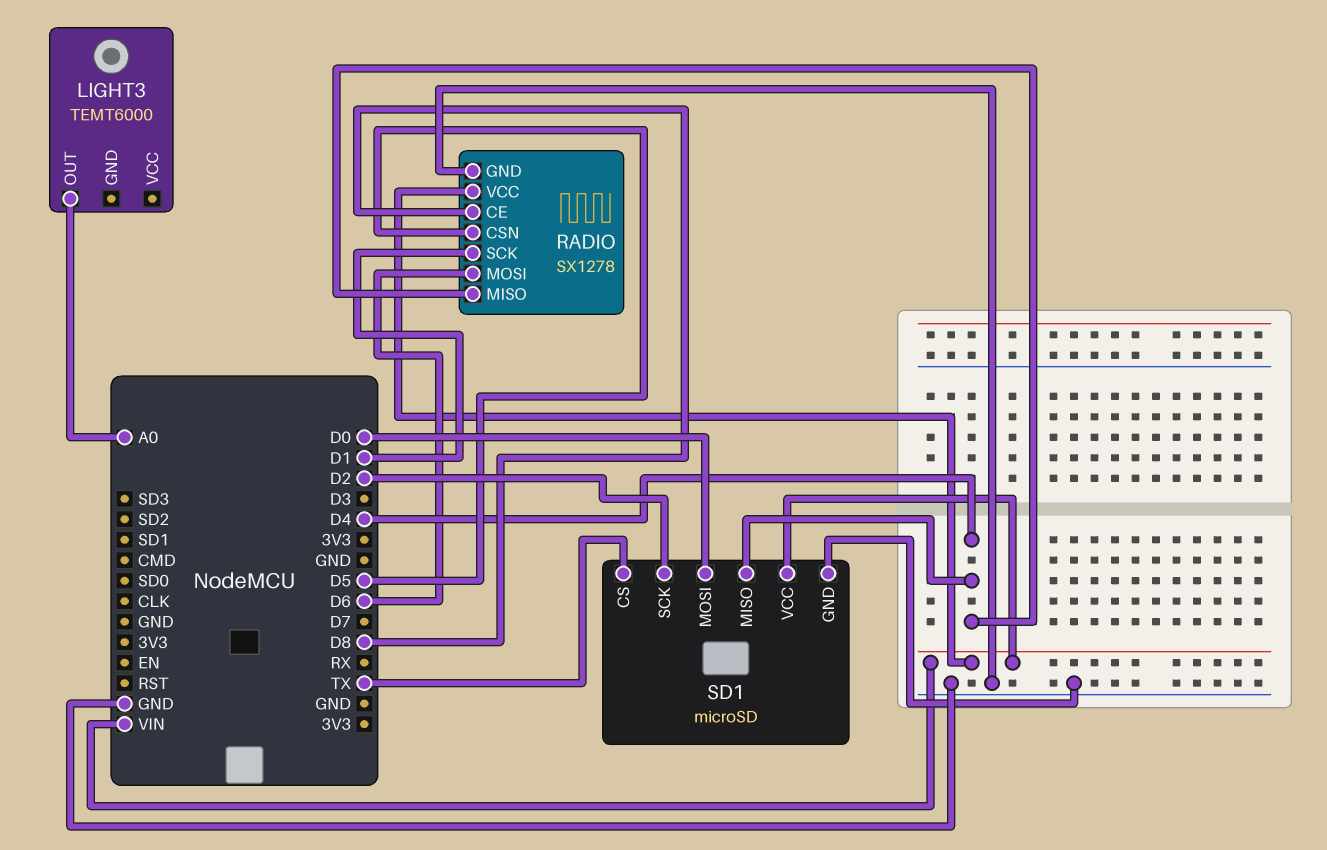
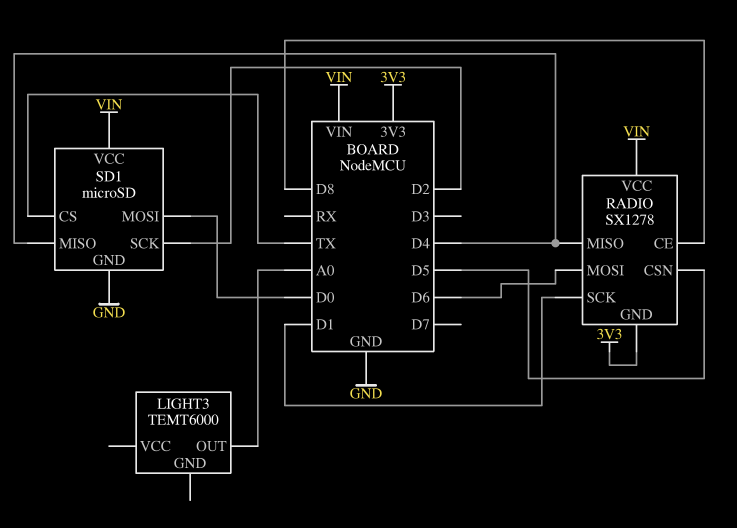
RADIO pin GND: GND -> 3V3

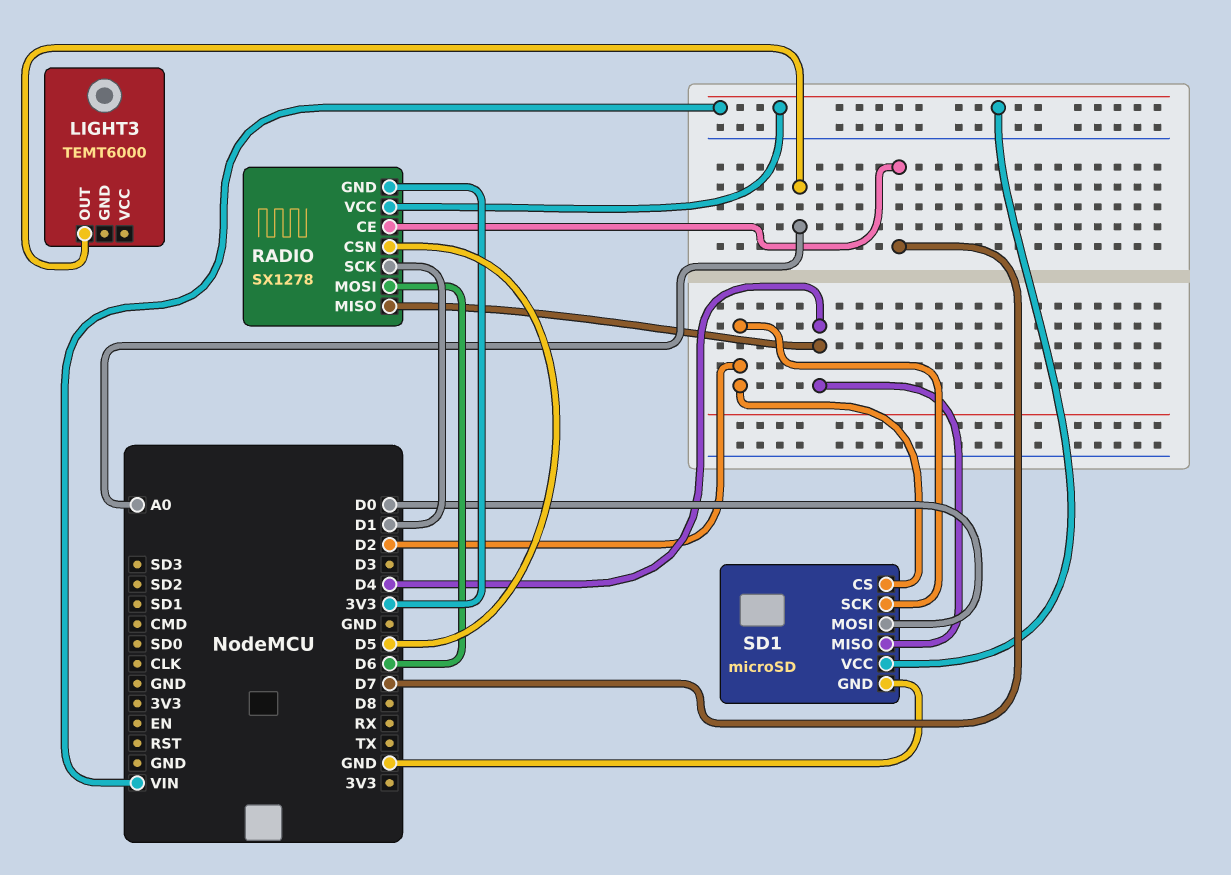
RADIO pin CE: D8 -> D7
SD1 pin CS: TX -> D2

